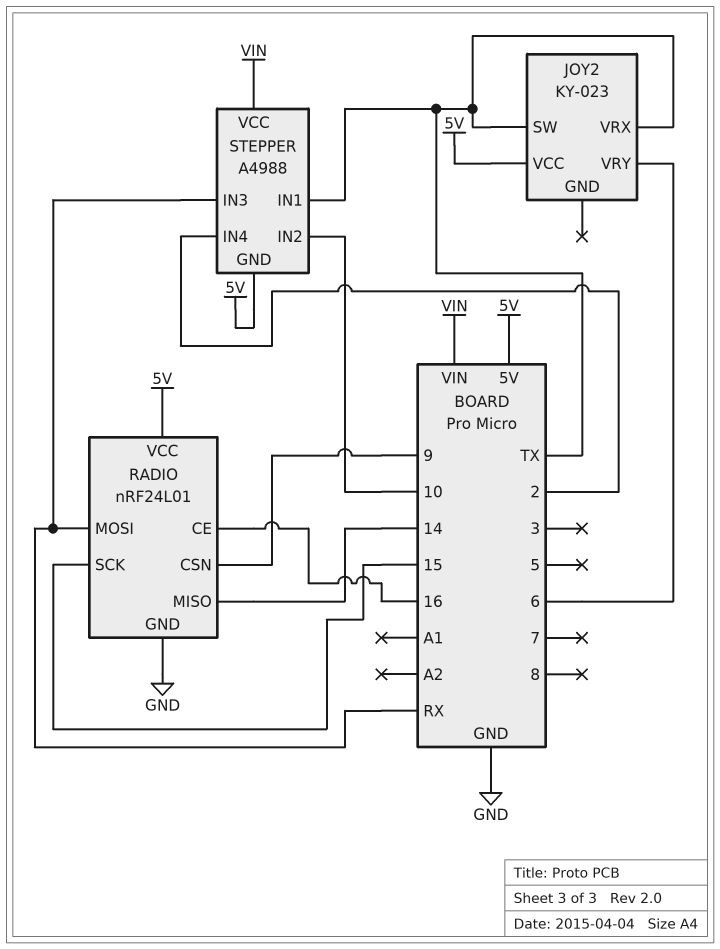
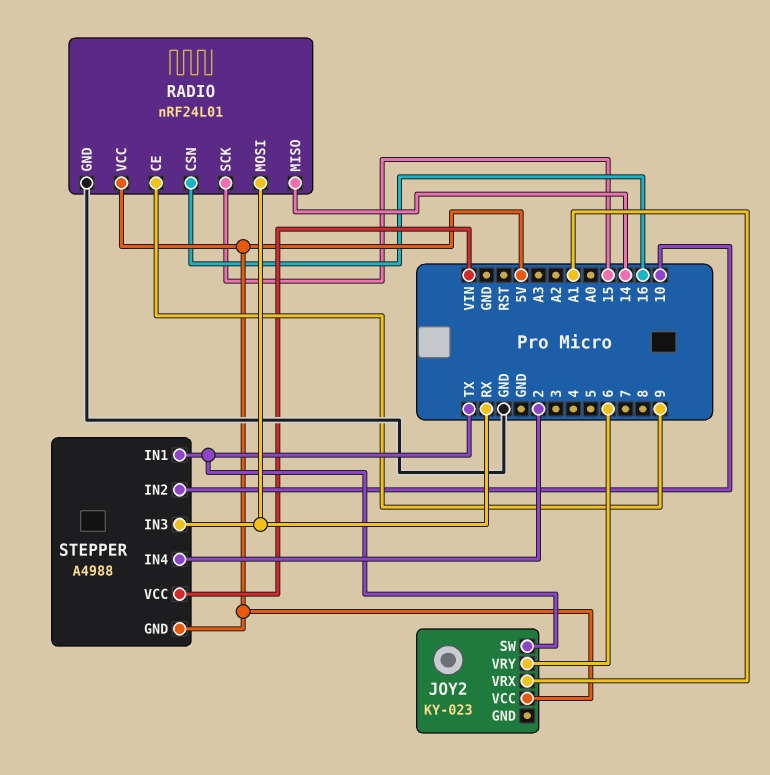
JOY2 pin VRX: TX -> A1
RADIO pin CE: 16 -> 9
RADIO pin CSN: 9 -> 16

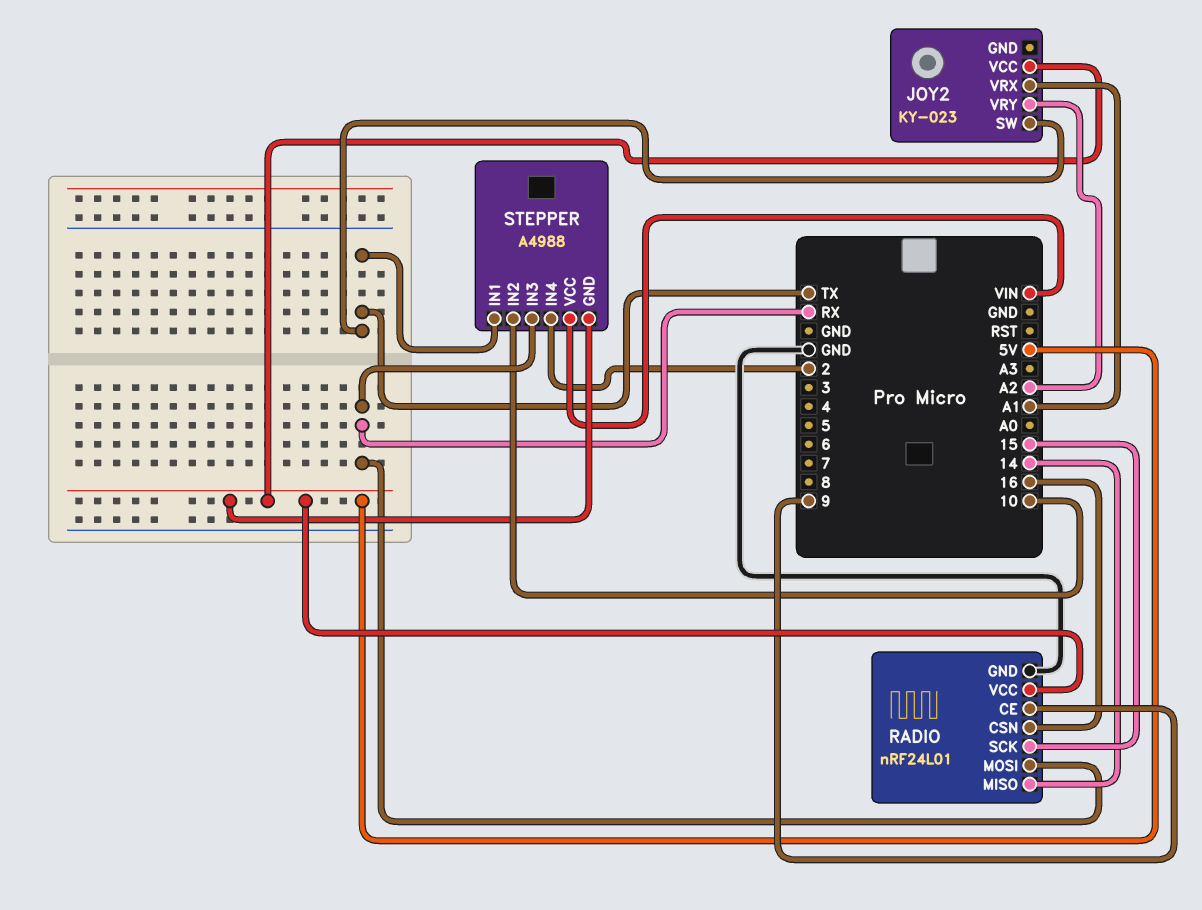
JOY2 pin VRY: 6 -> A2

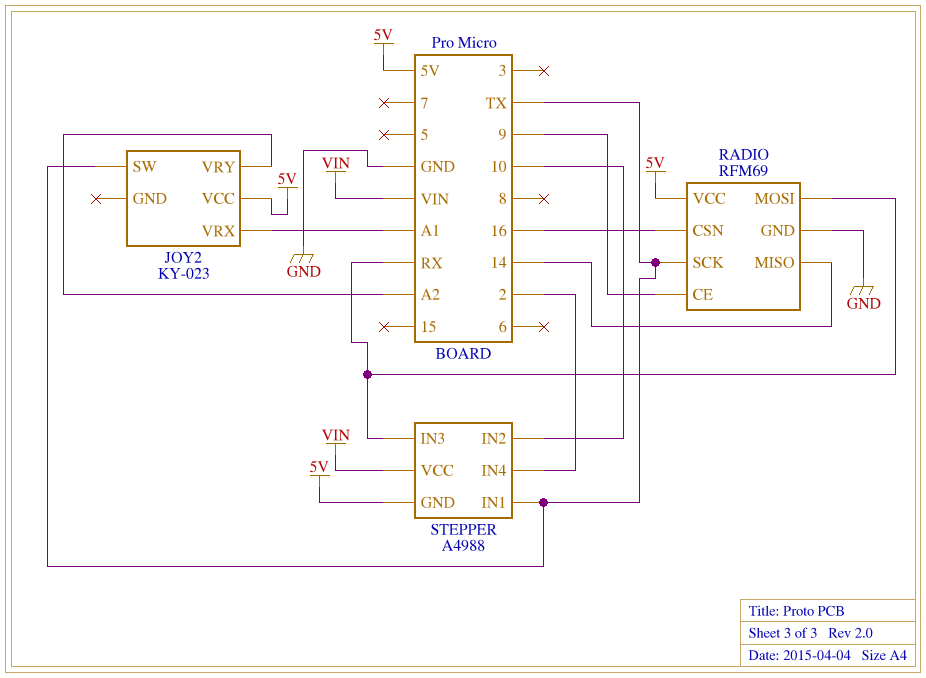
RADIO: nRF24L01 -> RFM69
RADIO pin SCK: 15 -> TX

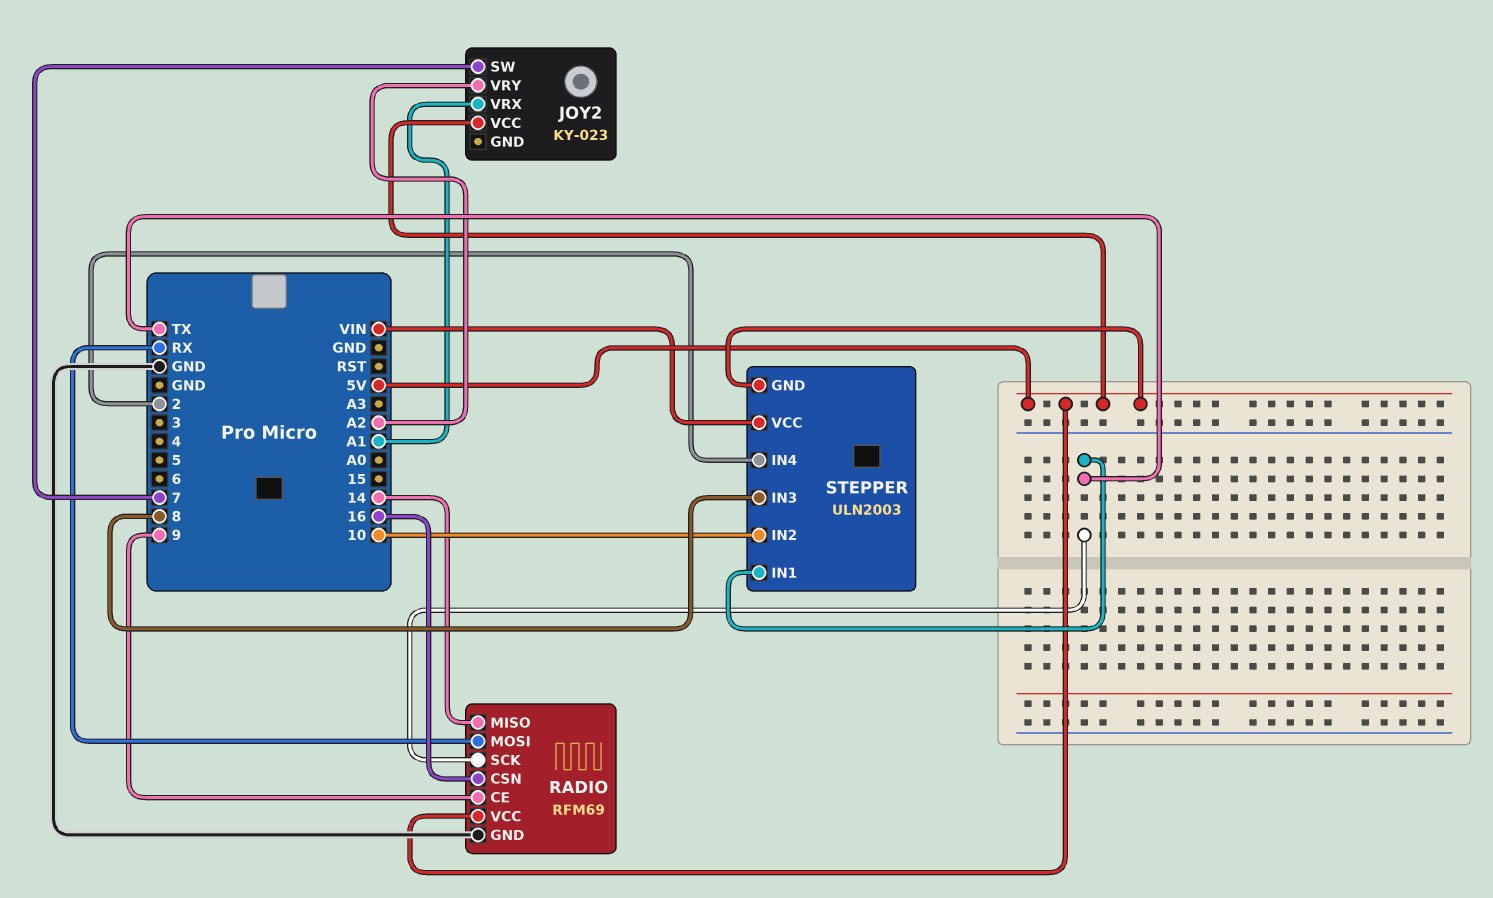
JOY2 pin SW: TX -> 7
STEPPER: A4988 -> ULN2003
STEPPER pin IN3: RX -> 8

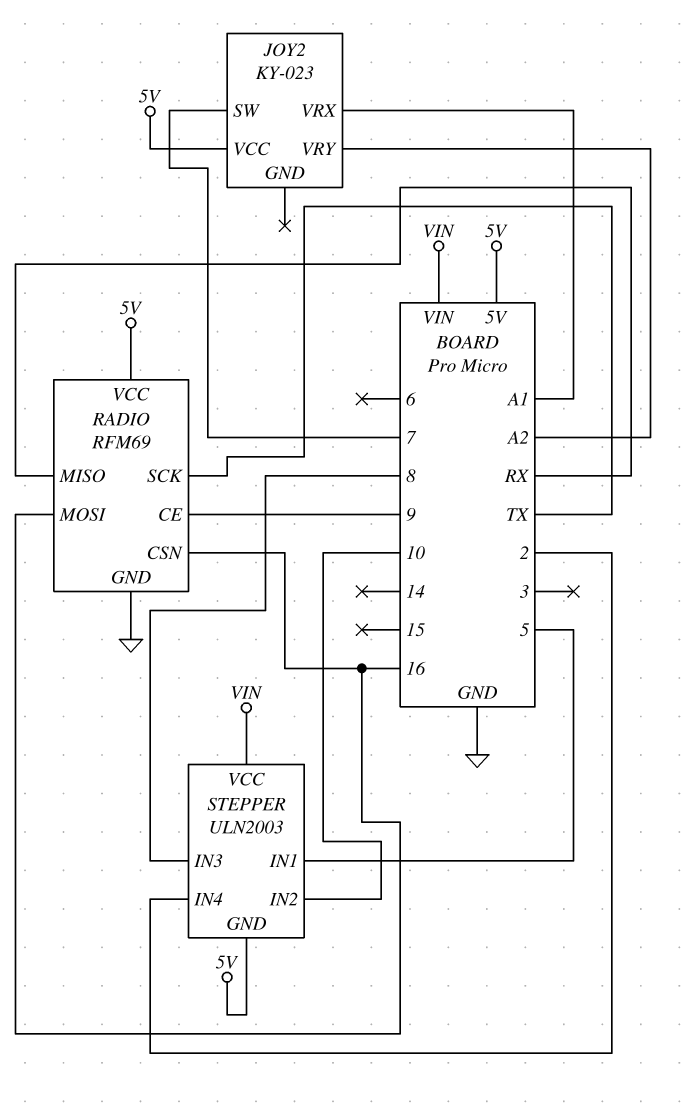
RADIO pin MISO: 14 -> RX
RADIO pin MOSI: RX -> 16
STEPPER pin IN1: TX -> 5

